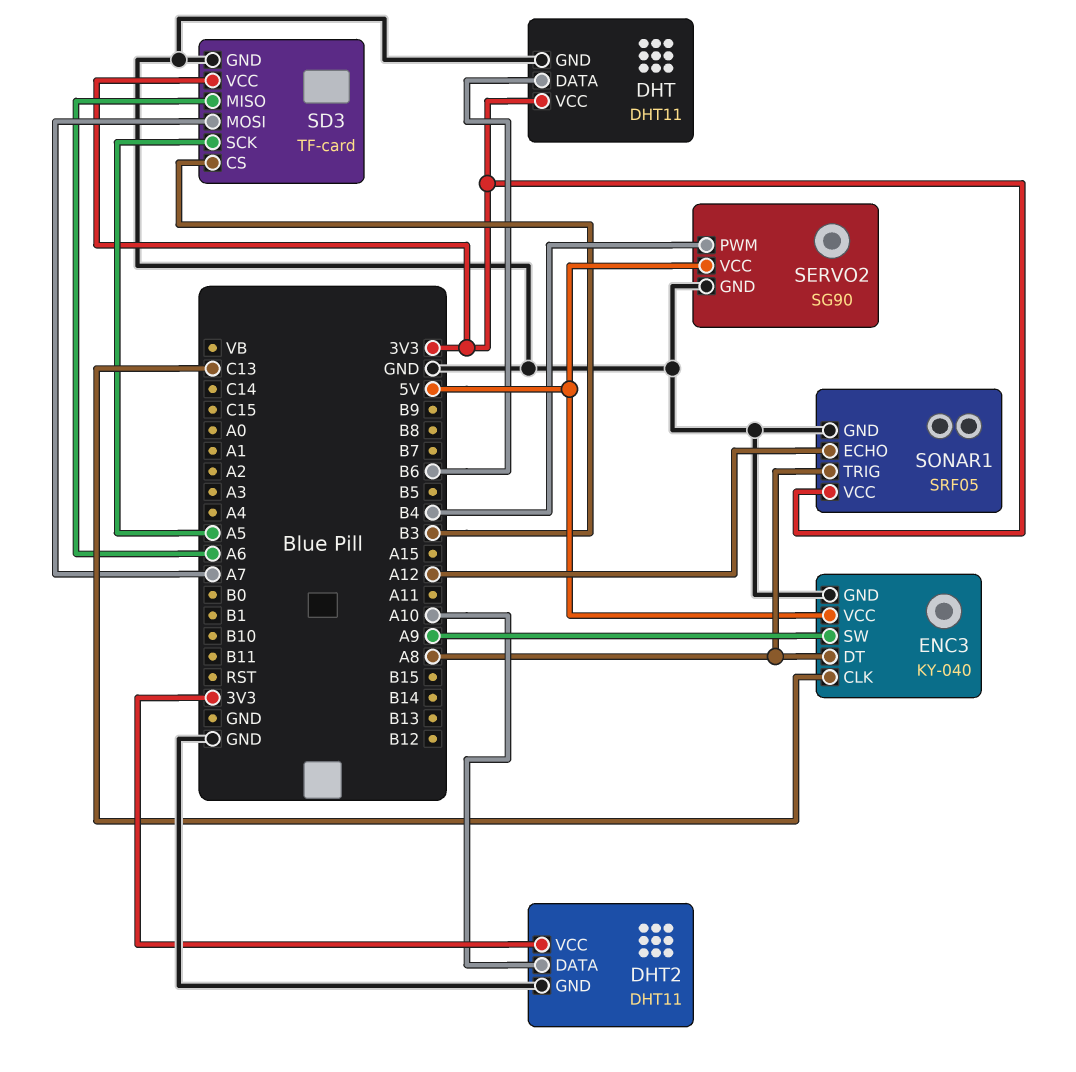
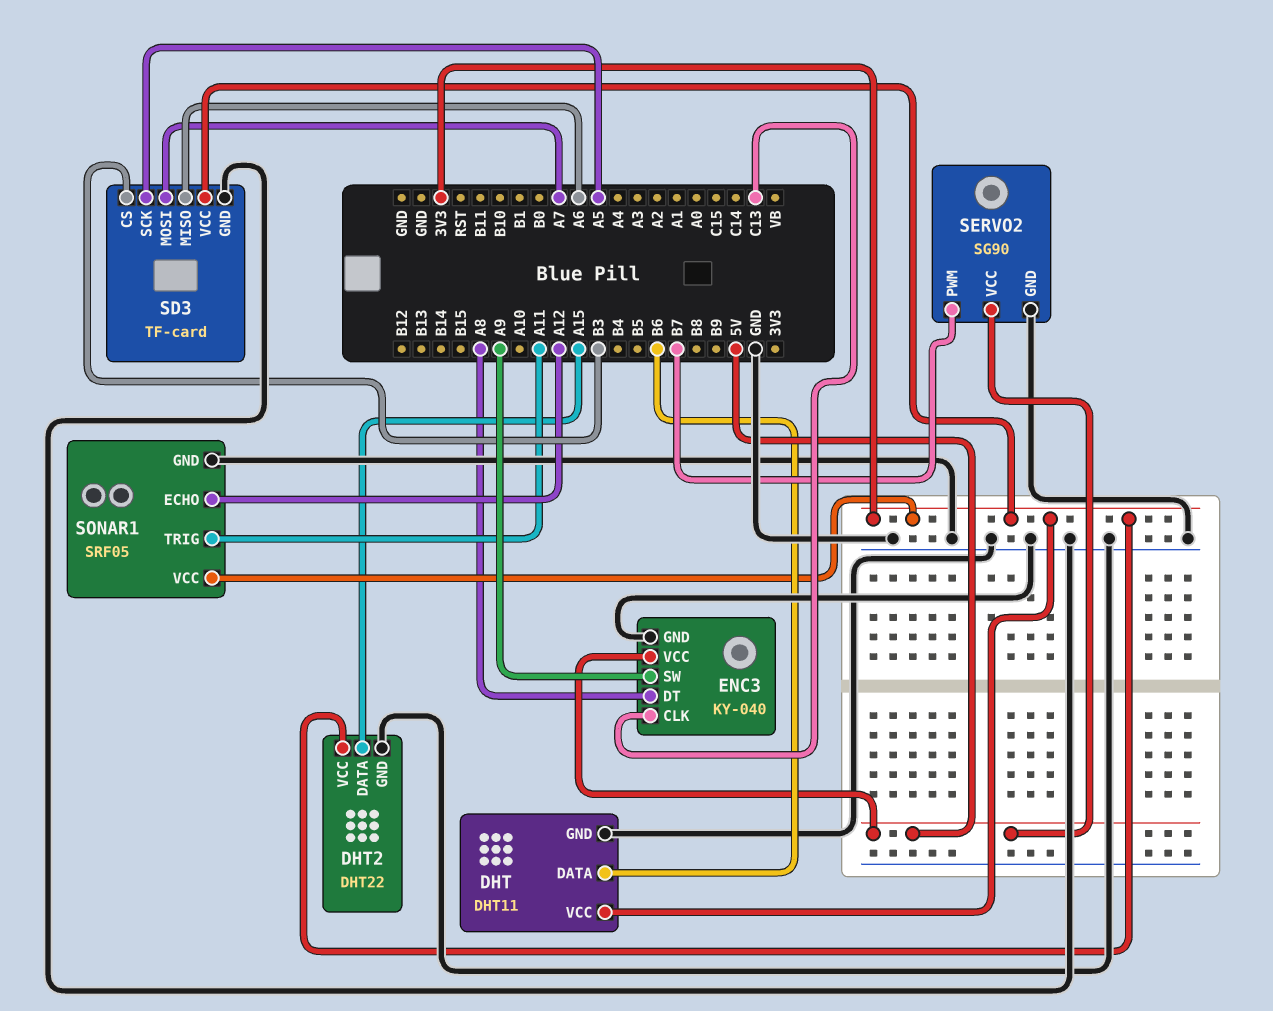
DHT2: DHT11 -> DHT22
DHT2 pin DATA: A10 -> A15
SERVO2 pin PWM: B4 -> B7
SONAR1 pin TRIG: A8 -> A11

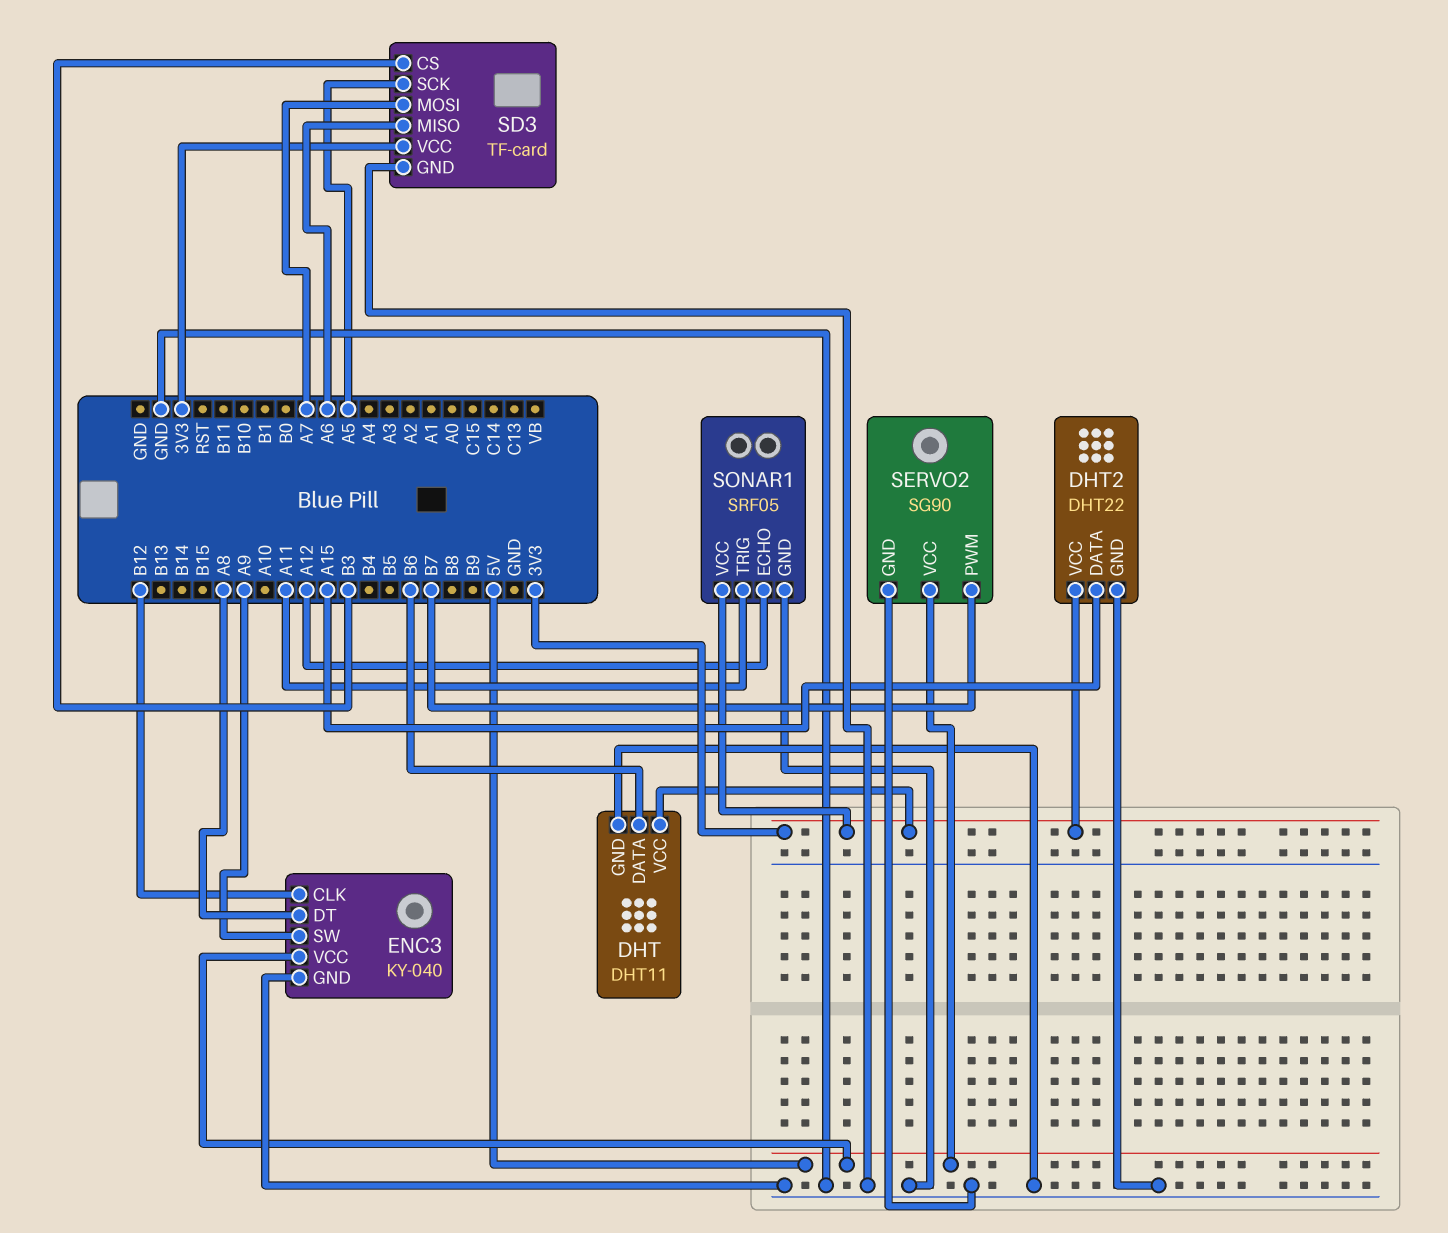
ENC3 pin CLK: C13 -> B12

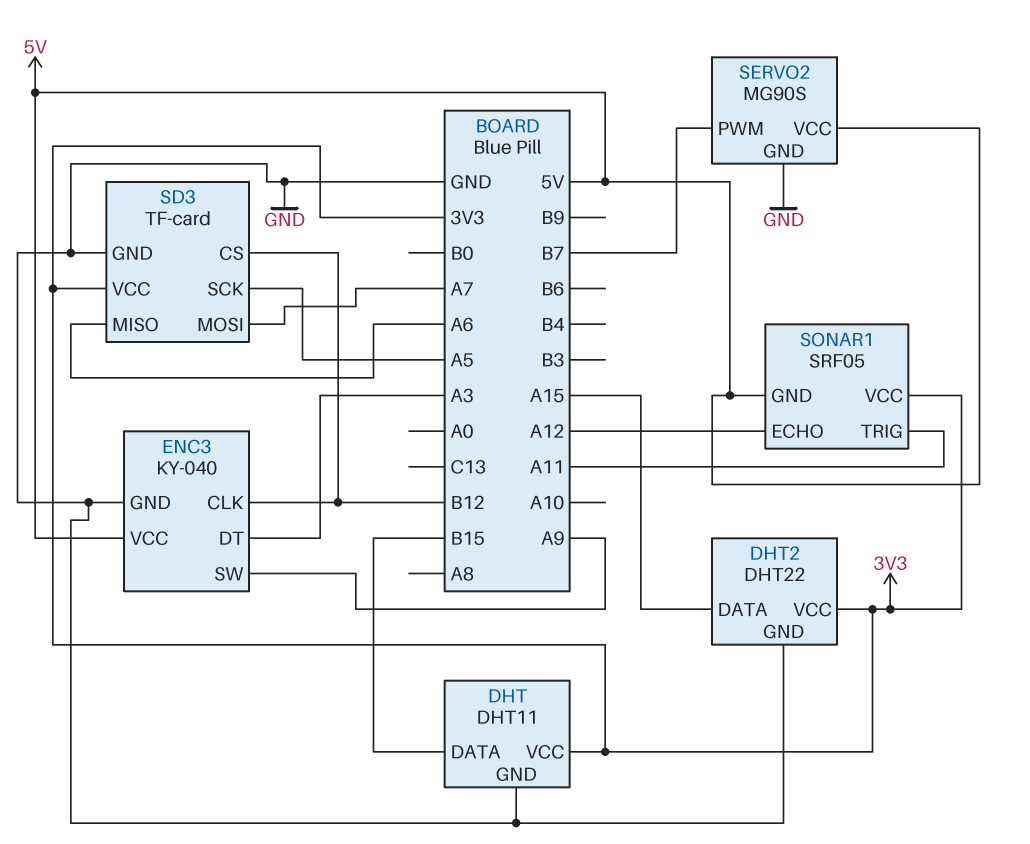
DHT pin DATA: B6 -> B15
ENC3 pin DT: A8 -> A3
SD3 pin CS: B3 -> B12
SERVO2: SG90 -> MG90S
SONAR1 pin GND: GND -> 5V

